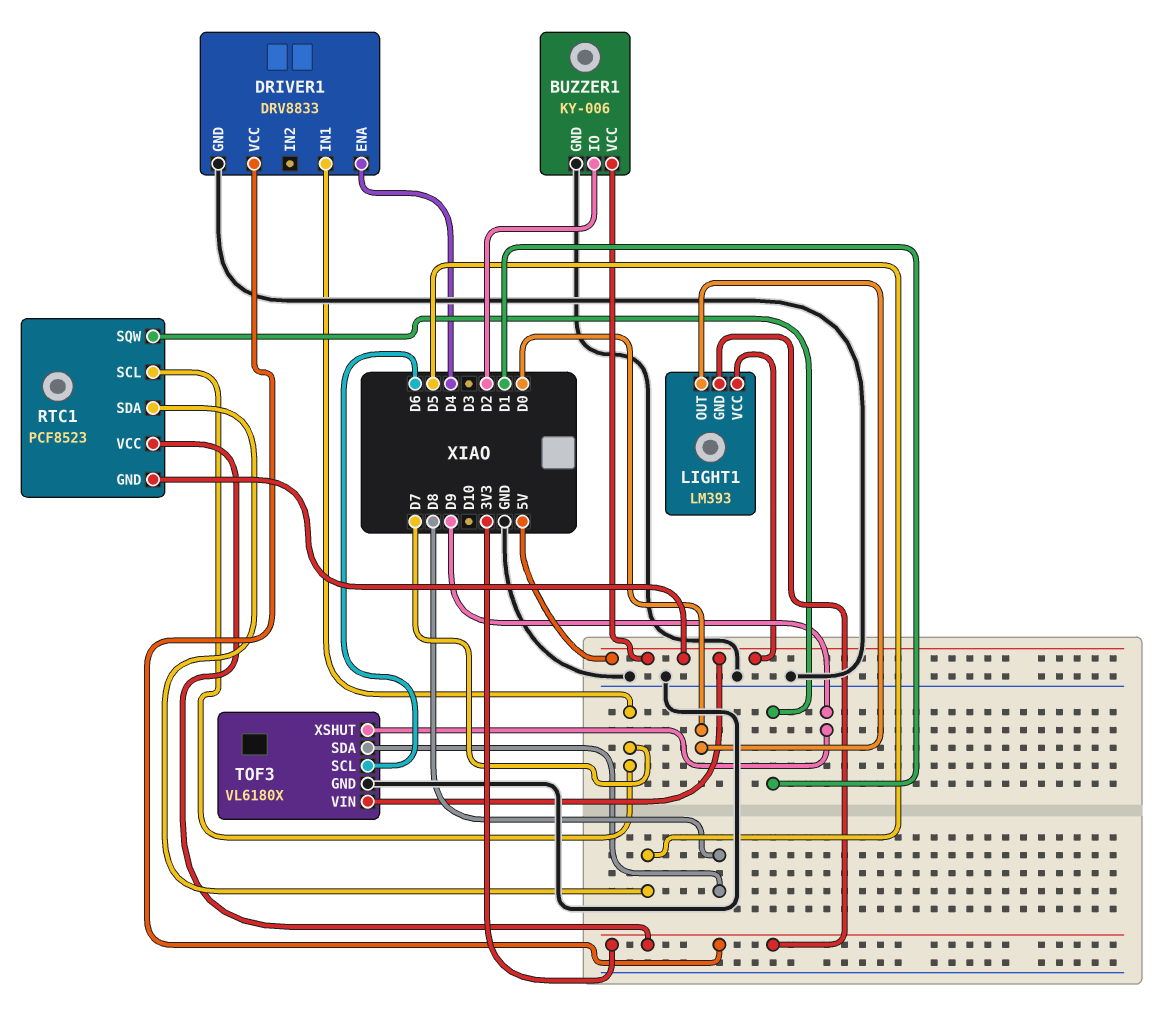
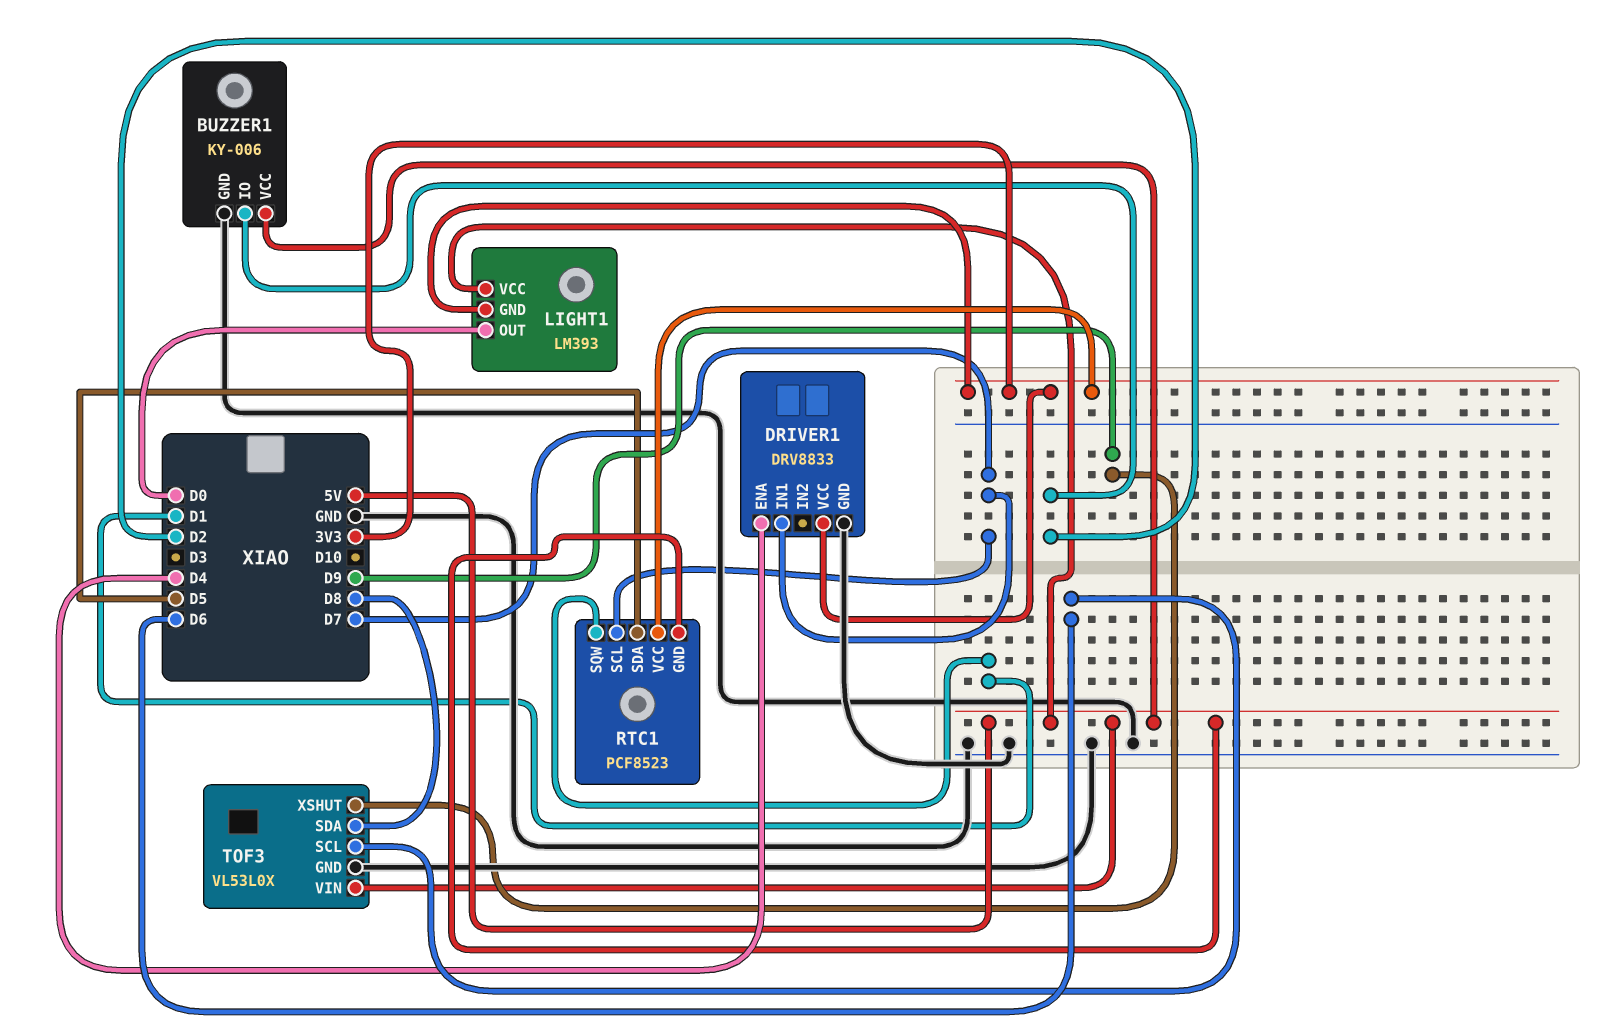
TOF3: VL6180X -> VL53L0X

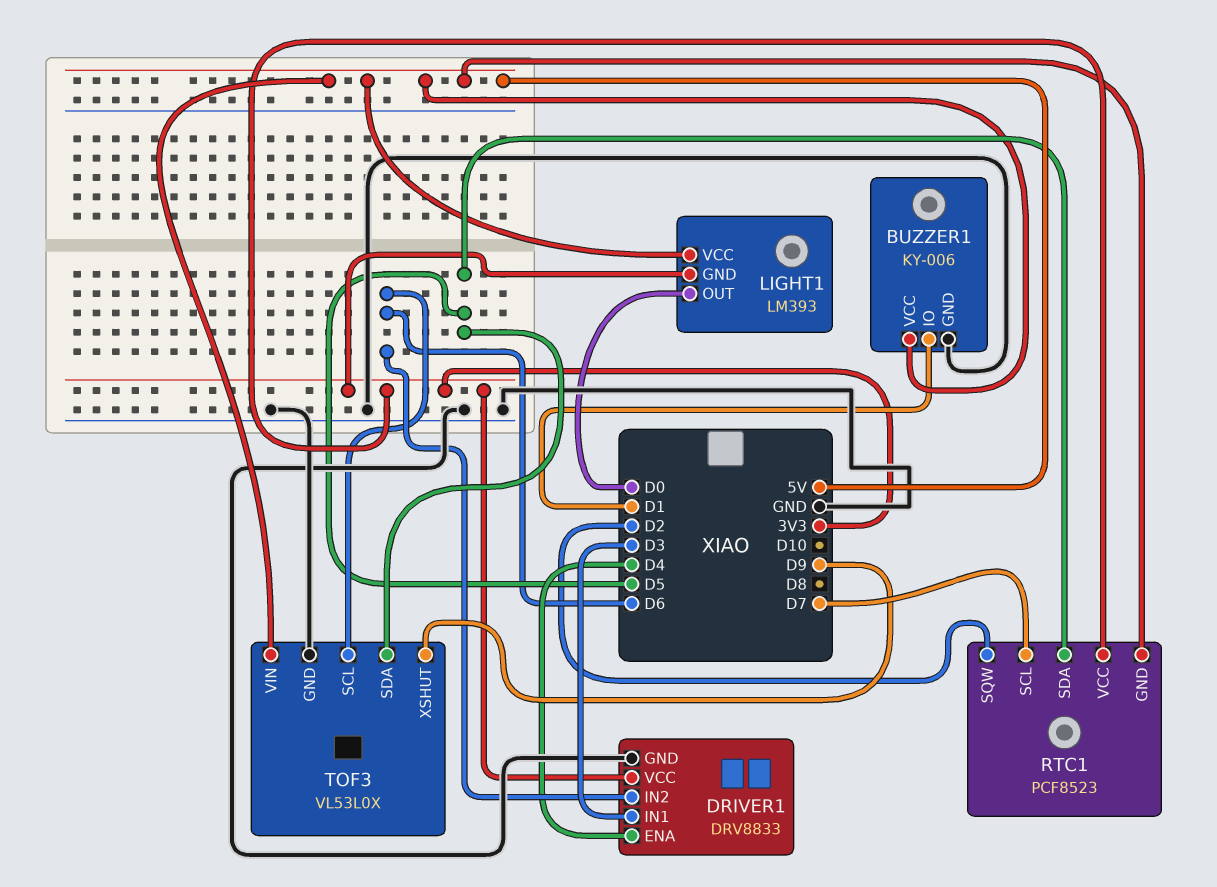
BUZZER1 pin IO: D2 -> D1
DRIVER1 pin IN1: D7 -> D3
DRIVER1 pin IN2: none -> D6
RTC1 pin SQW: D1 -> D2
TOF3 pin SDA: D8 -> D5

